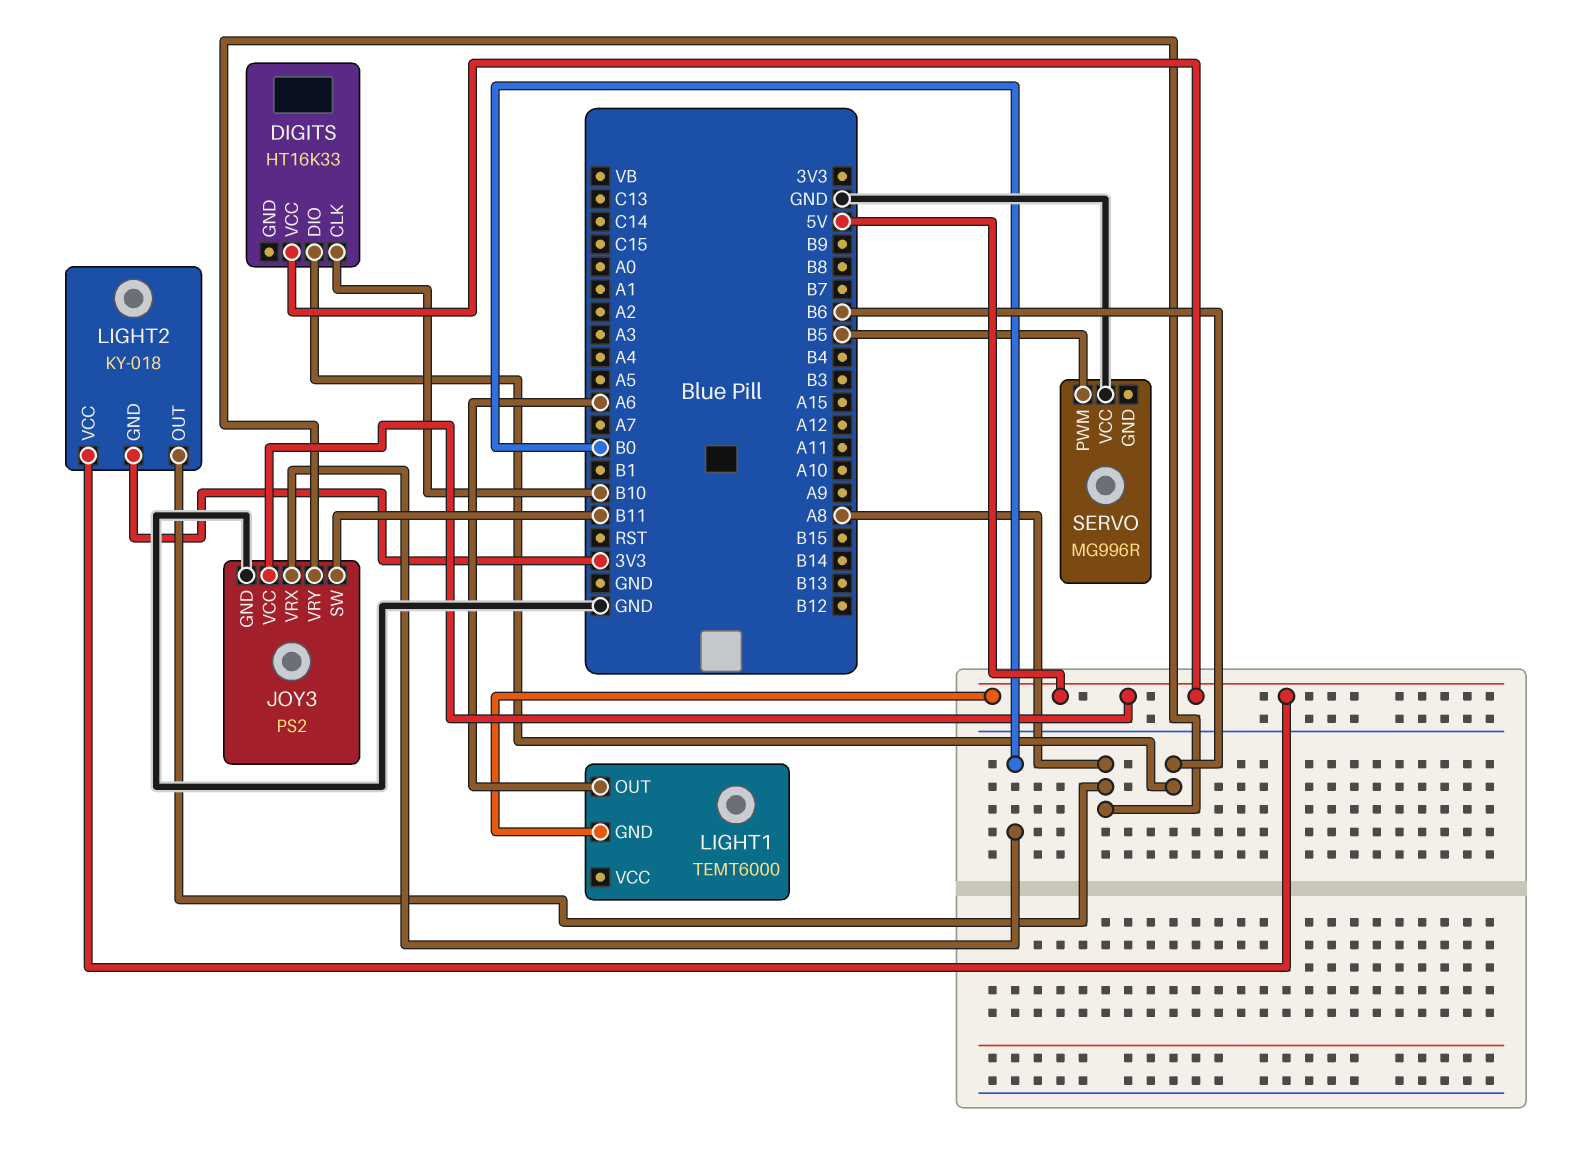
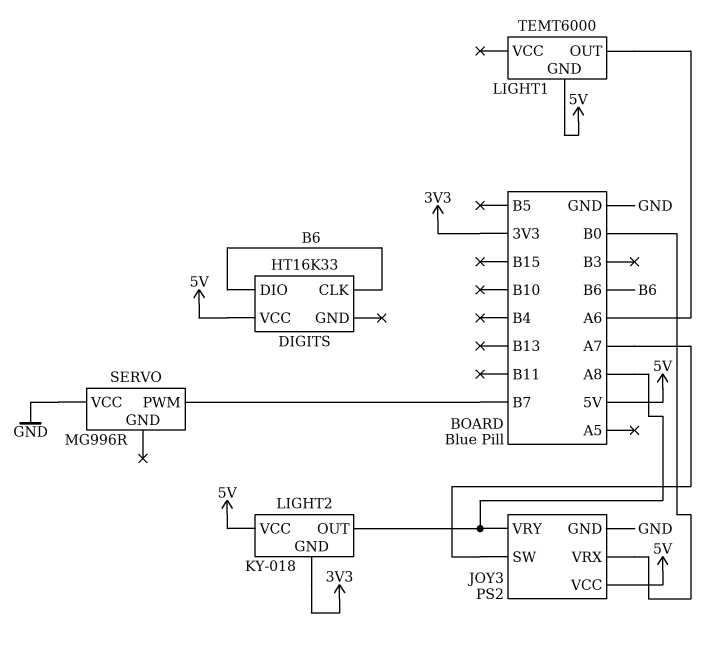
DIGITS pin CLK: B10 -> B6
JOY3 pin SW: B11 -> A7
SERVO pin PWM: B5 -> B7

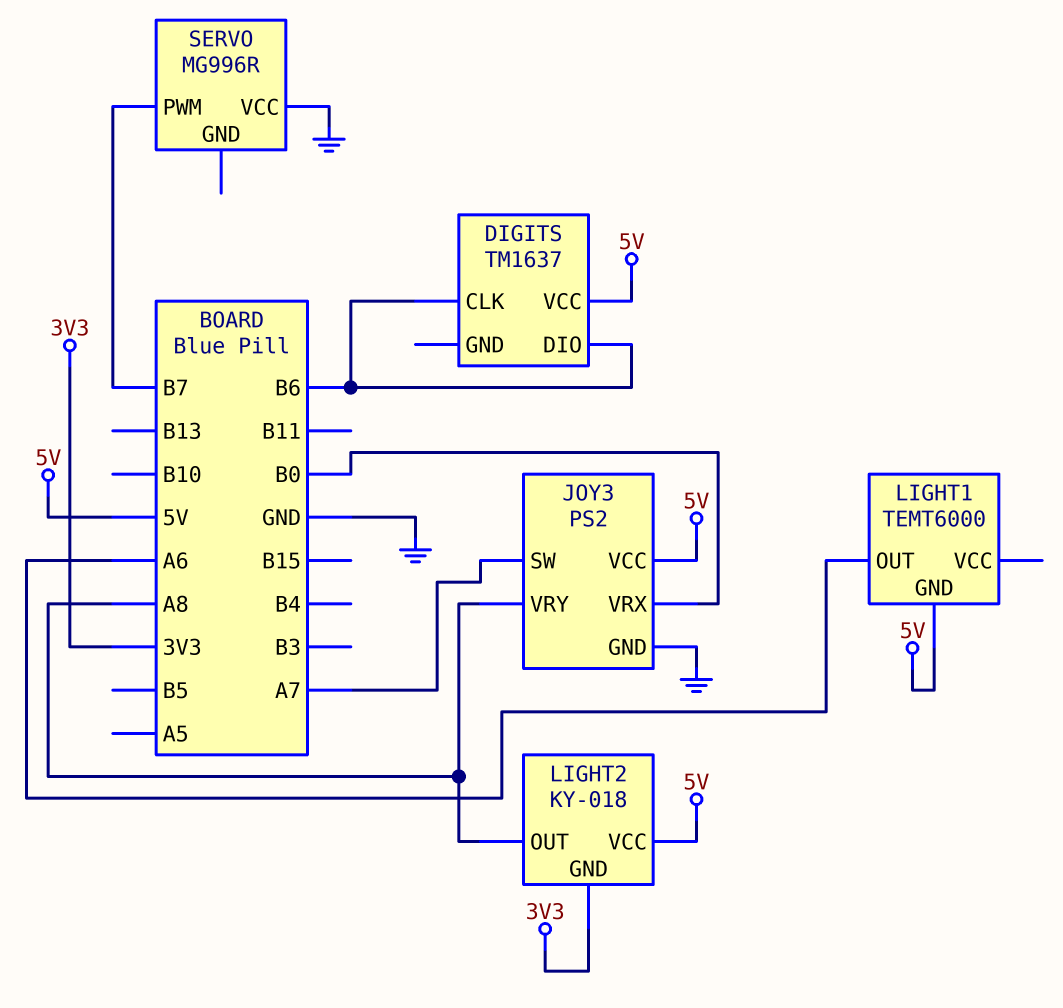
DIGITS: HT16K33 -> TM1637

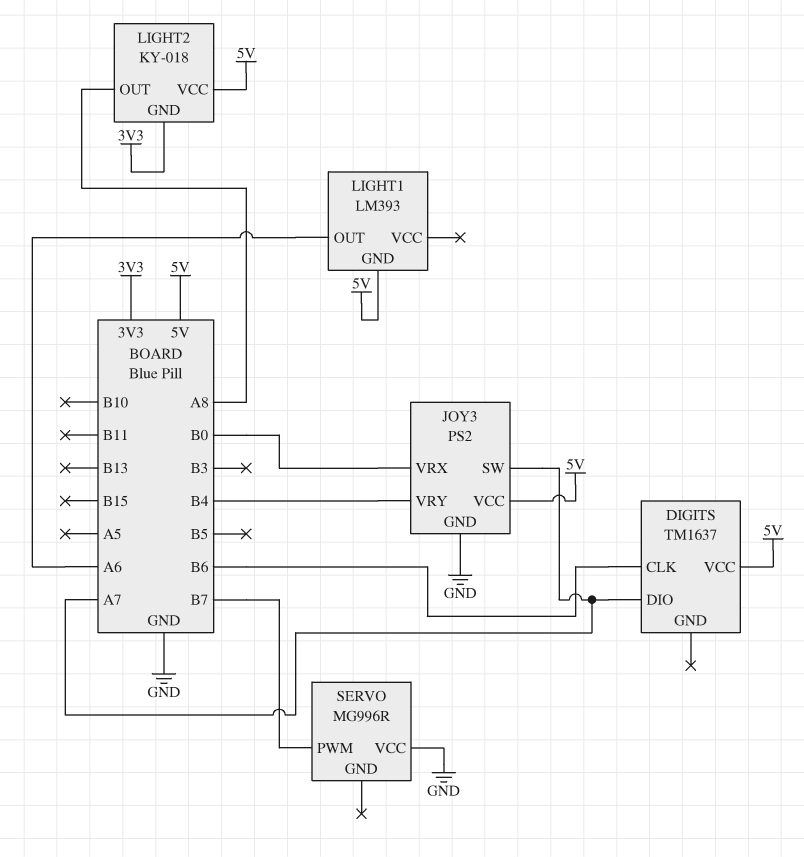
DIGITS pin DIO: B6 -> A7
JOY3 pin VRY: A8 -> B4
LIGHT1: TEMT6000 -> LM393

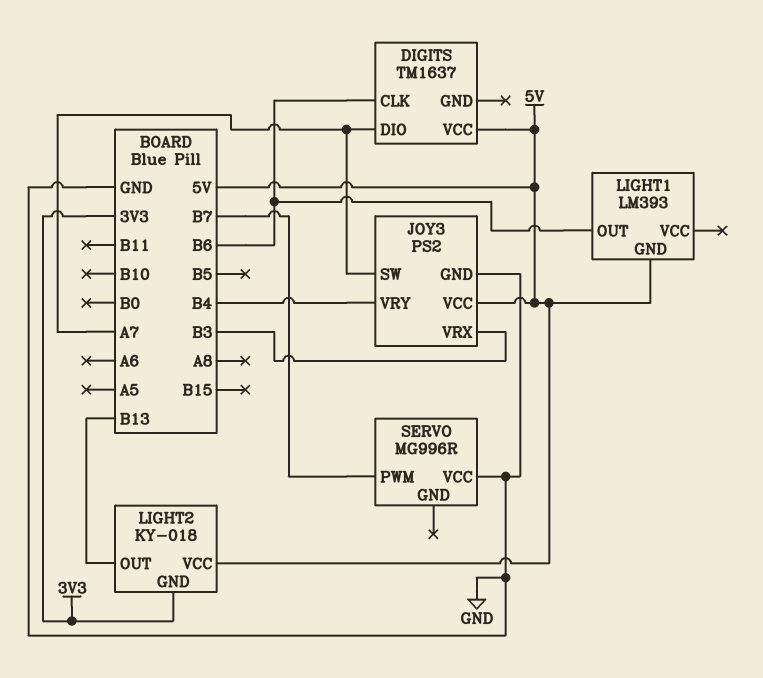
JOY3 pin VRX: B0 -> B3
LIGHT1 pin OUT: A6 -> B6
LIGHT2 pin OUT: A8 -> B13

